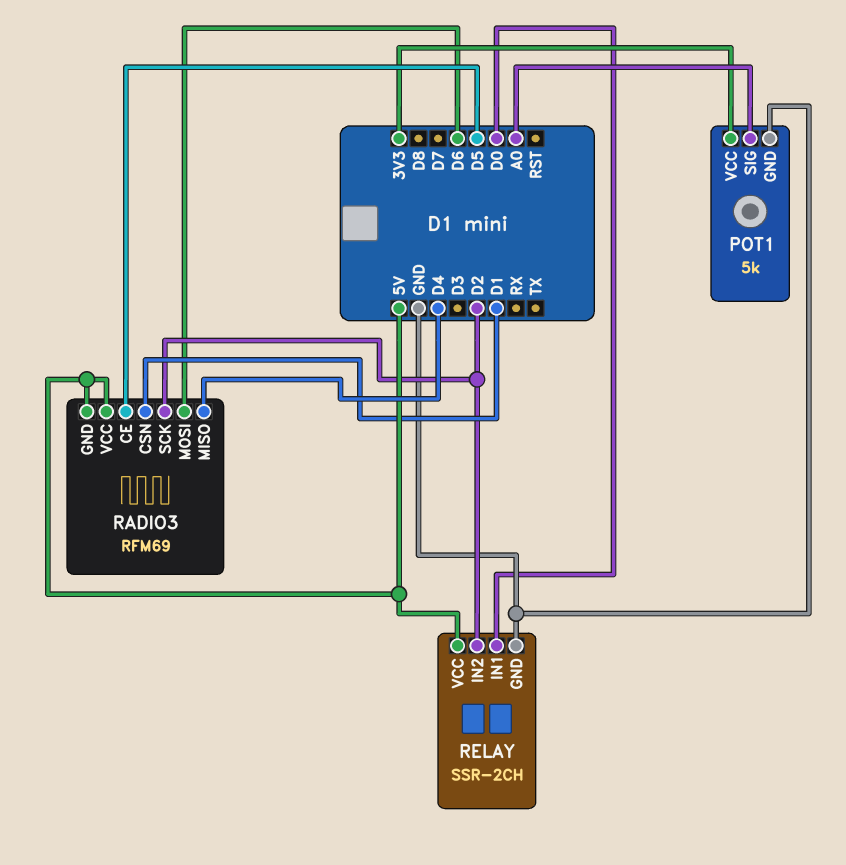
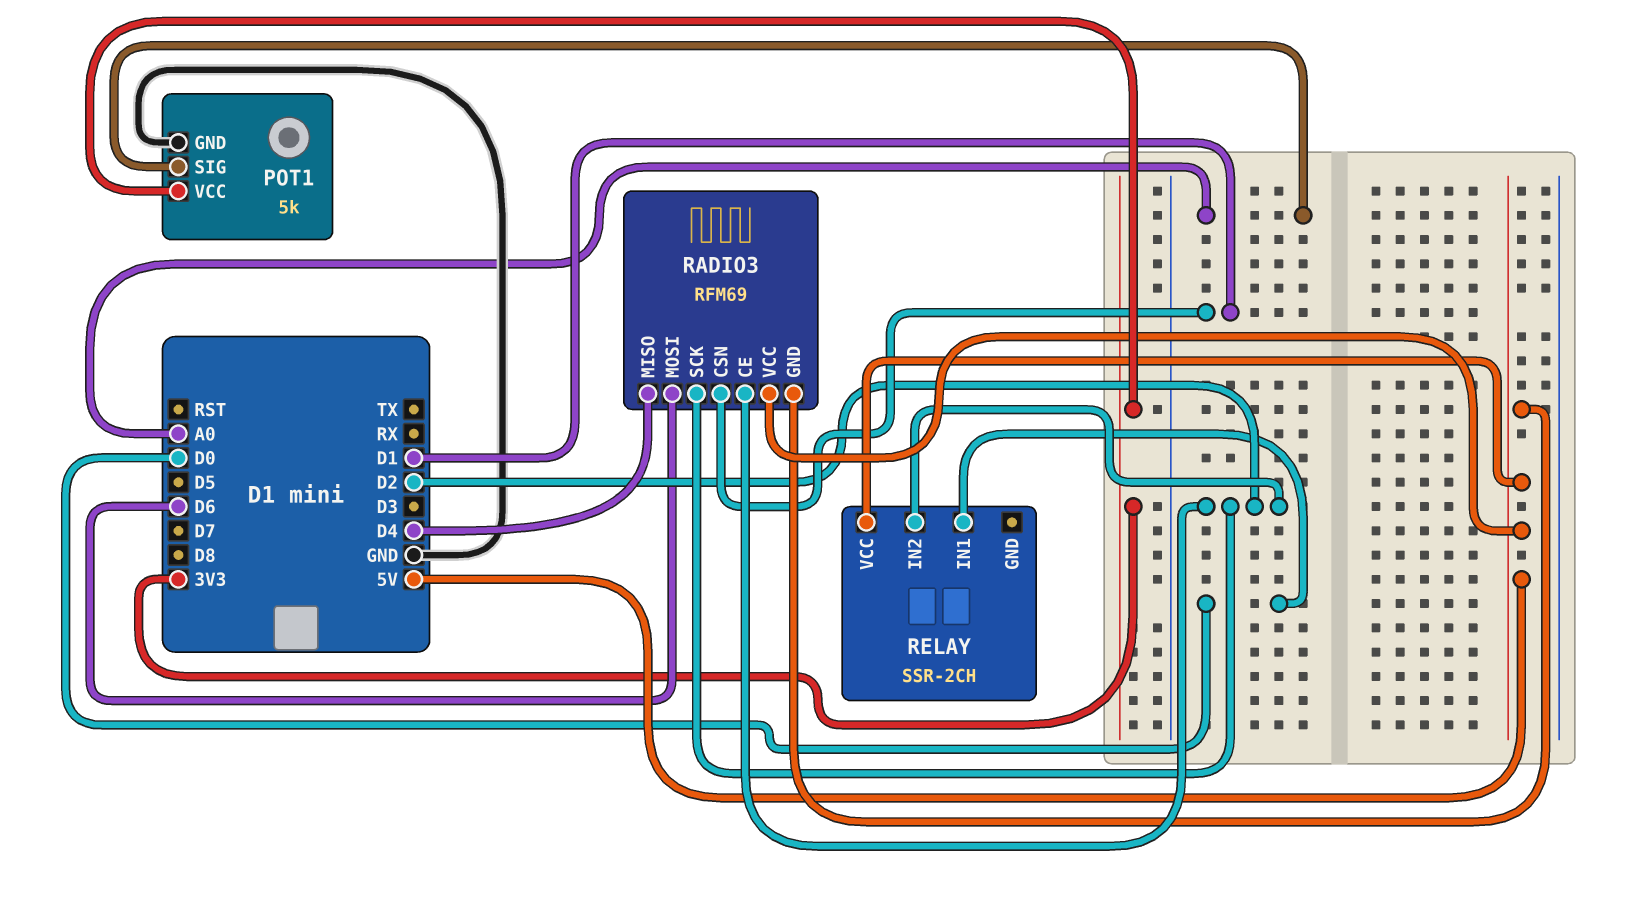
RADIO3 pin CE: D5 -> D2
RELAY pin GND: GND -> none

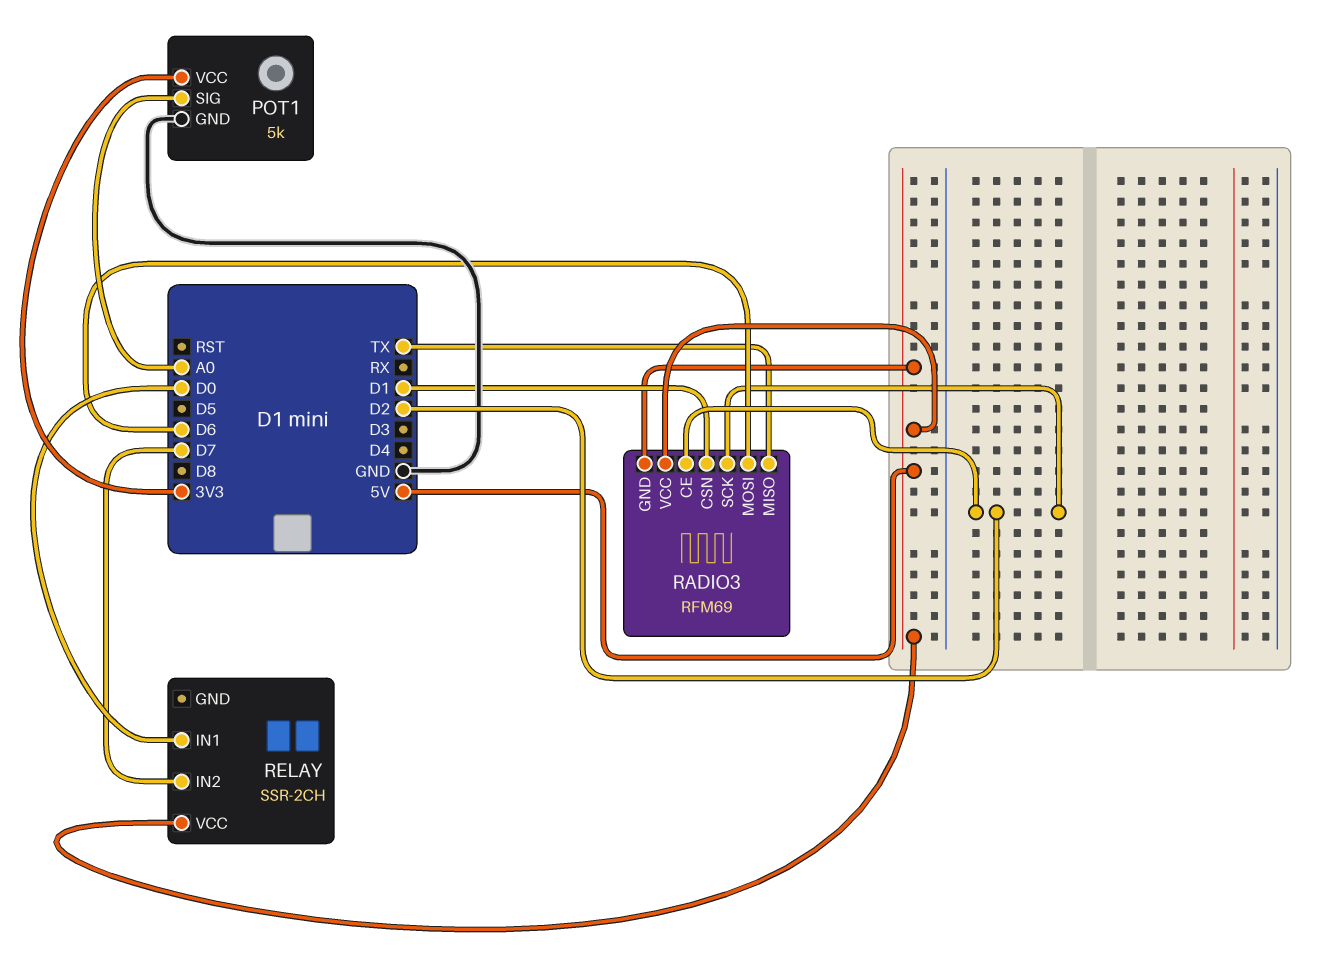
RADIO3 pin MISO: D4 -> TX
RELAY pin IN2: D2 -> D7

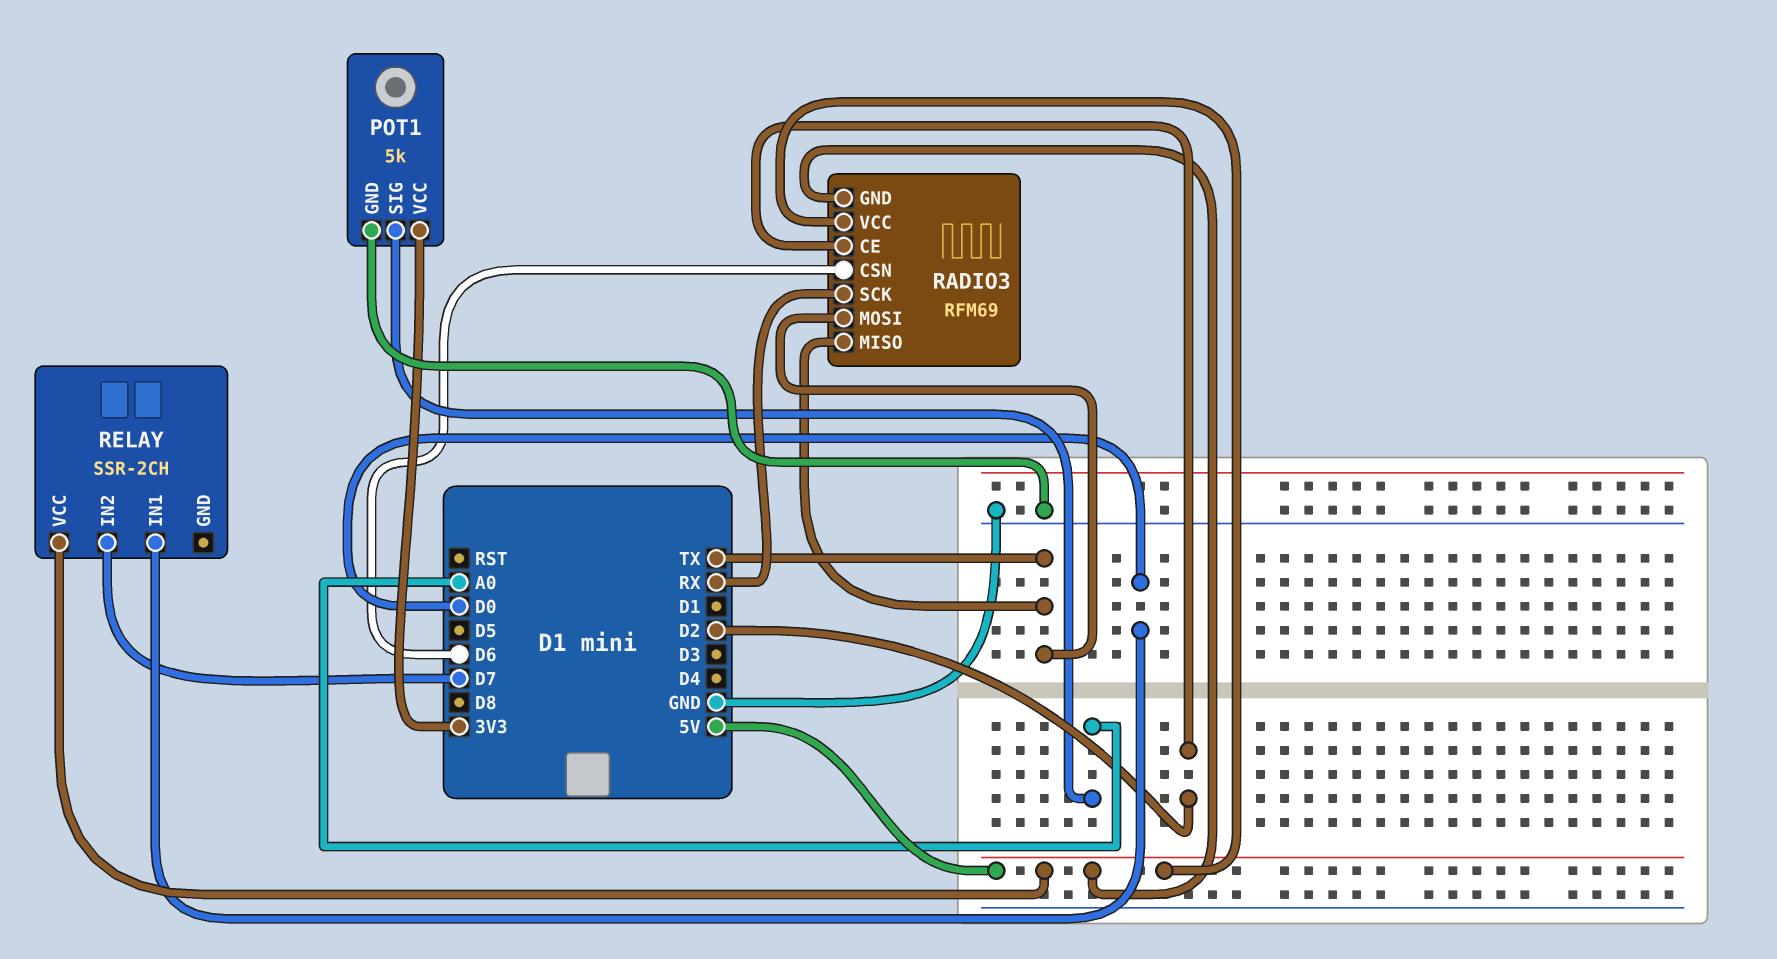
RADIO3 pin CSN: D1 -> D6
RADIO3 pin MOSI: D6 -> TX
RADIO3 pin SCK: D2 -> RX

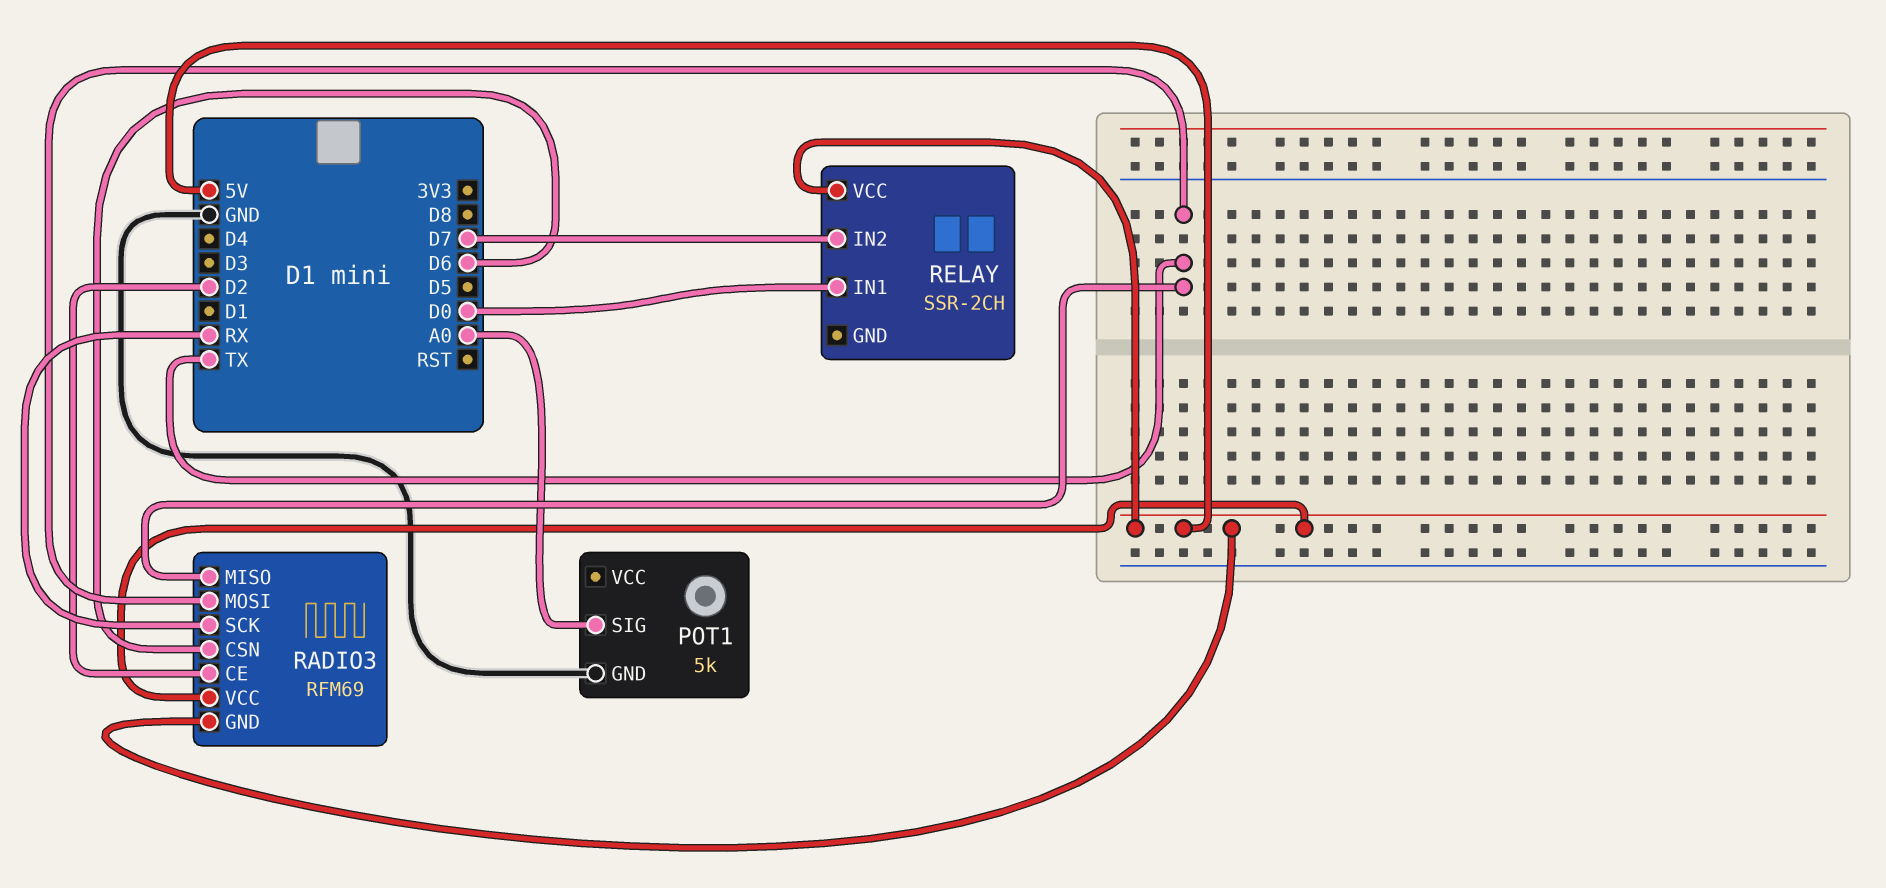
POT1 pin VCC: 3V3 -> none

